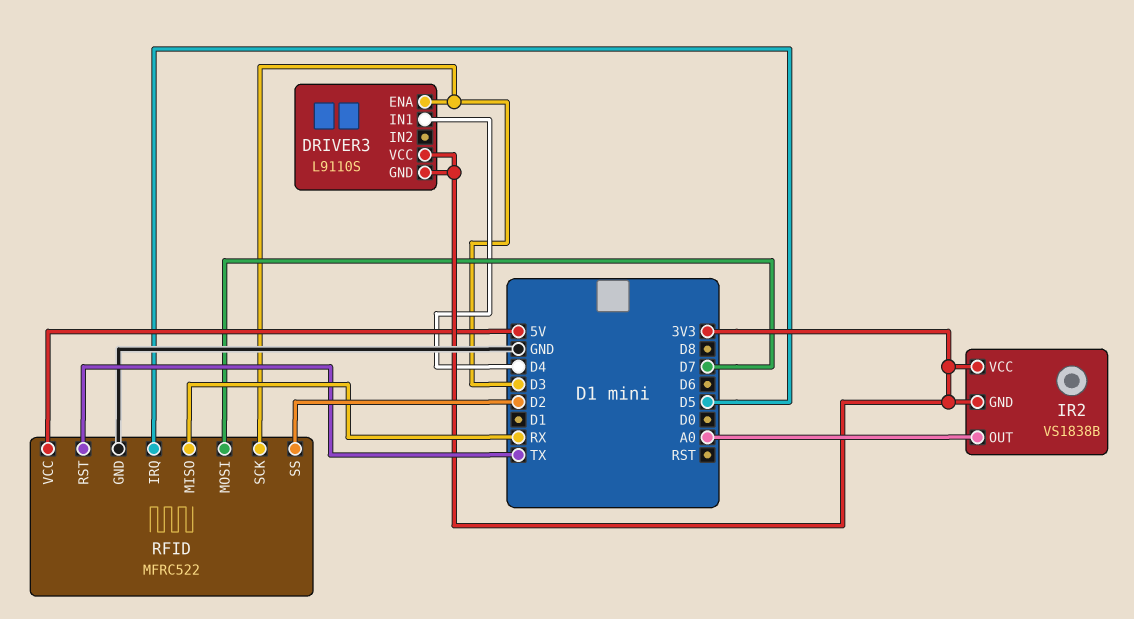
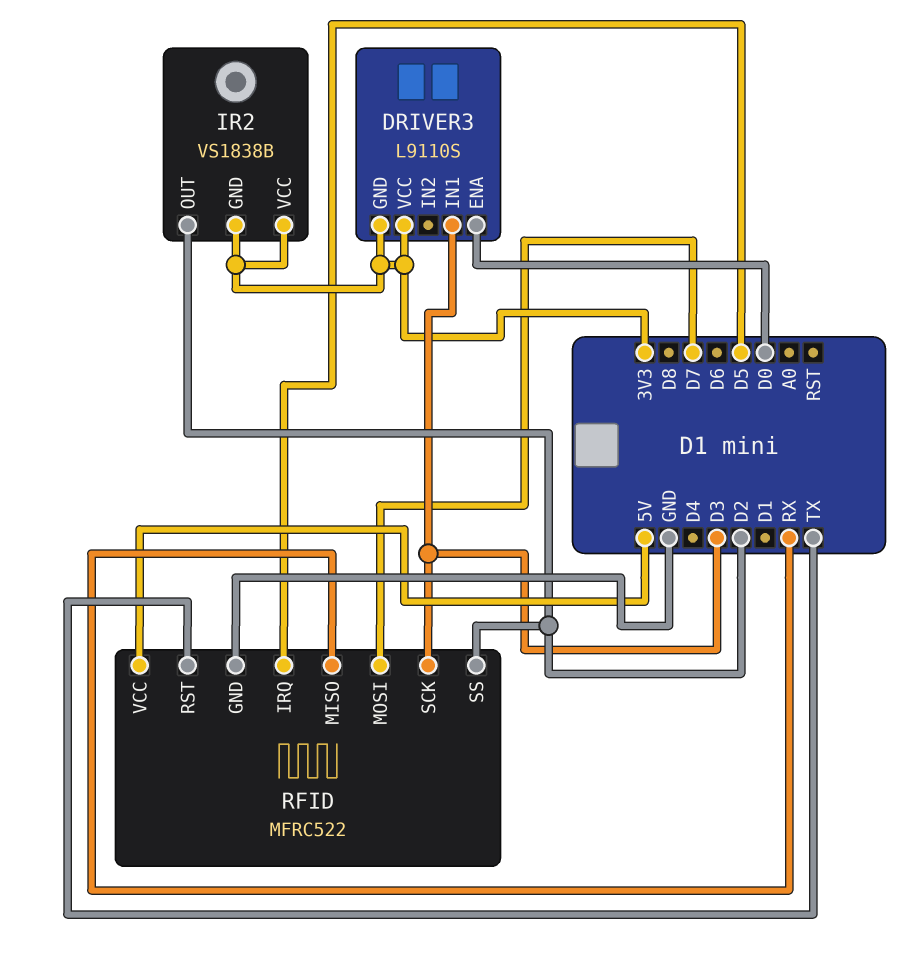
DRIVER3 pin ENA: D3 -> D0
DRIVER3 pin IN1: D4 -> D3
IR2 pin OUT: A0 -> D2

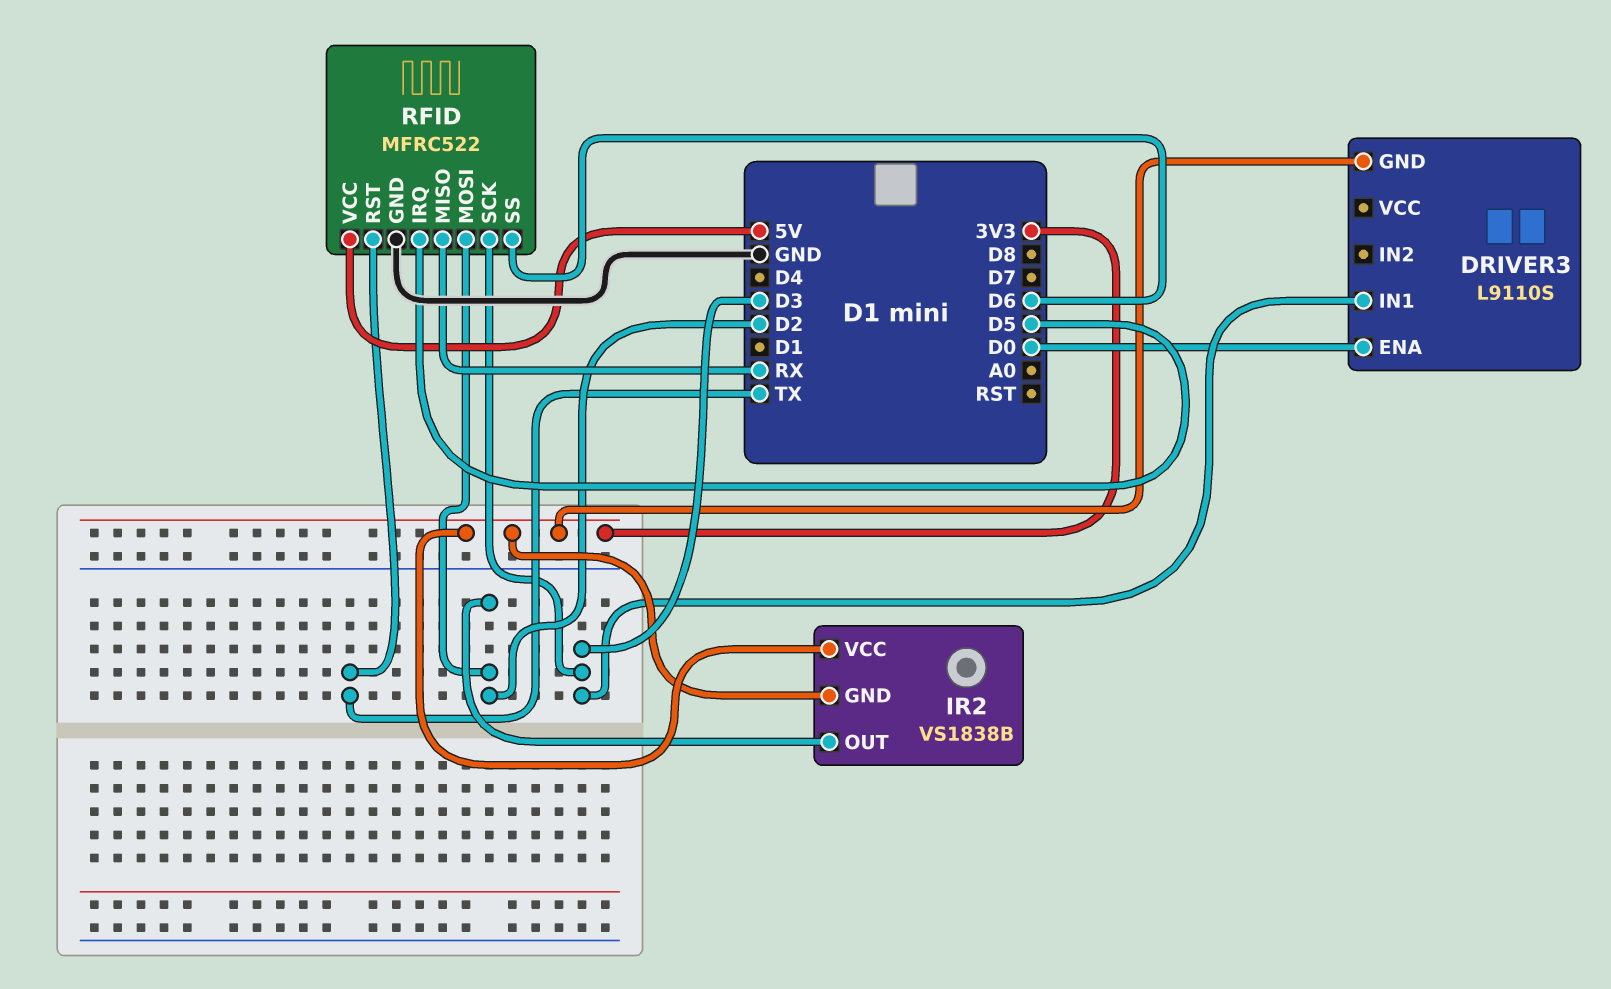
DRIVER3 pin VCC: 3V3 -> none
RFID pin MOSI: D7 -> D2
RFID pin SS: D2 -> D6

